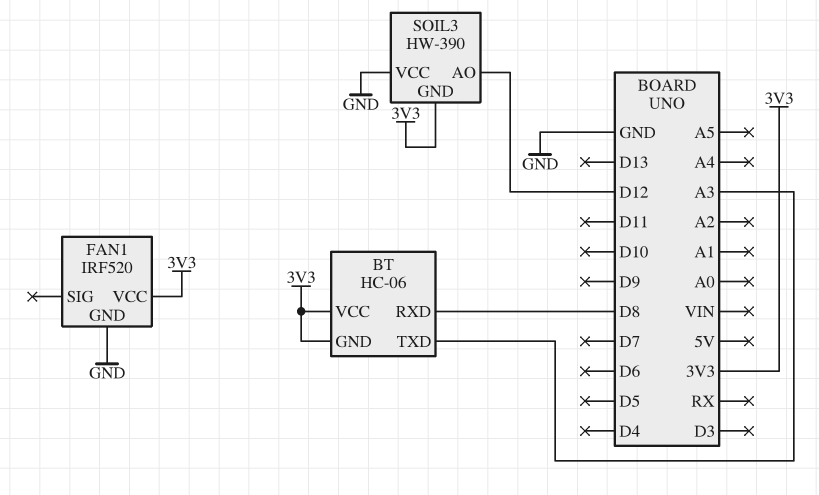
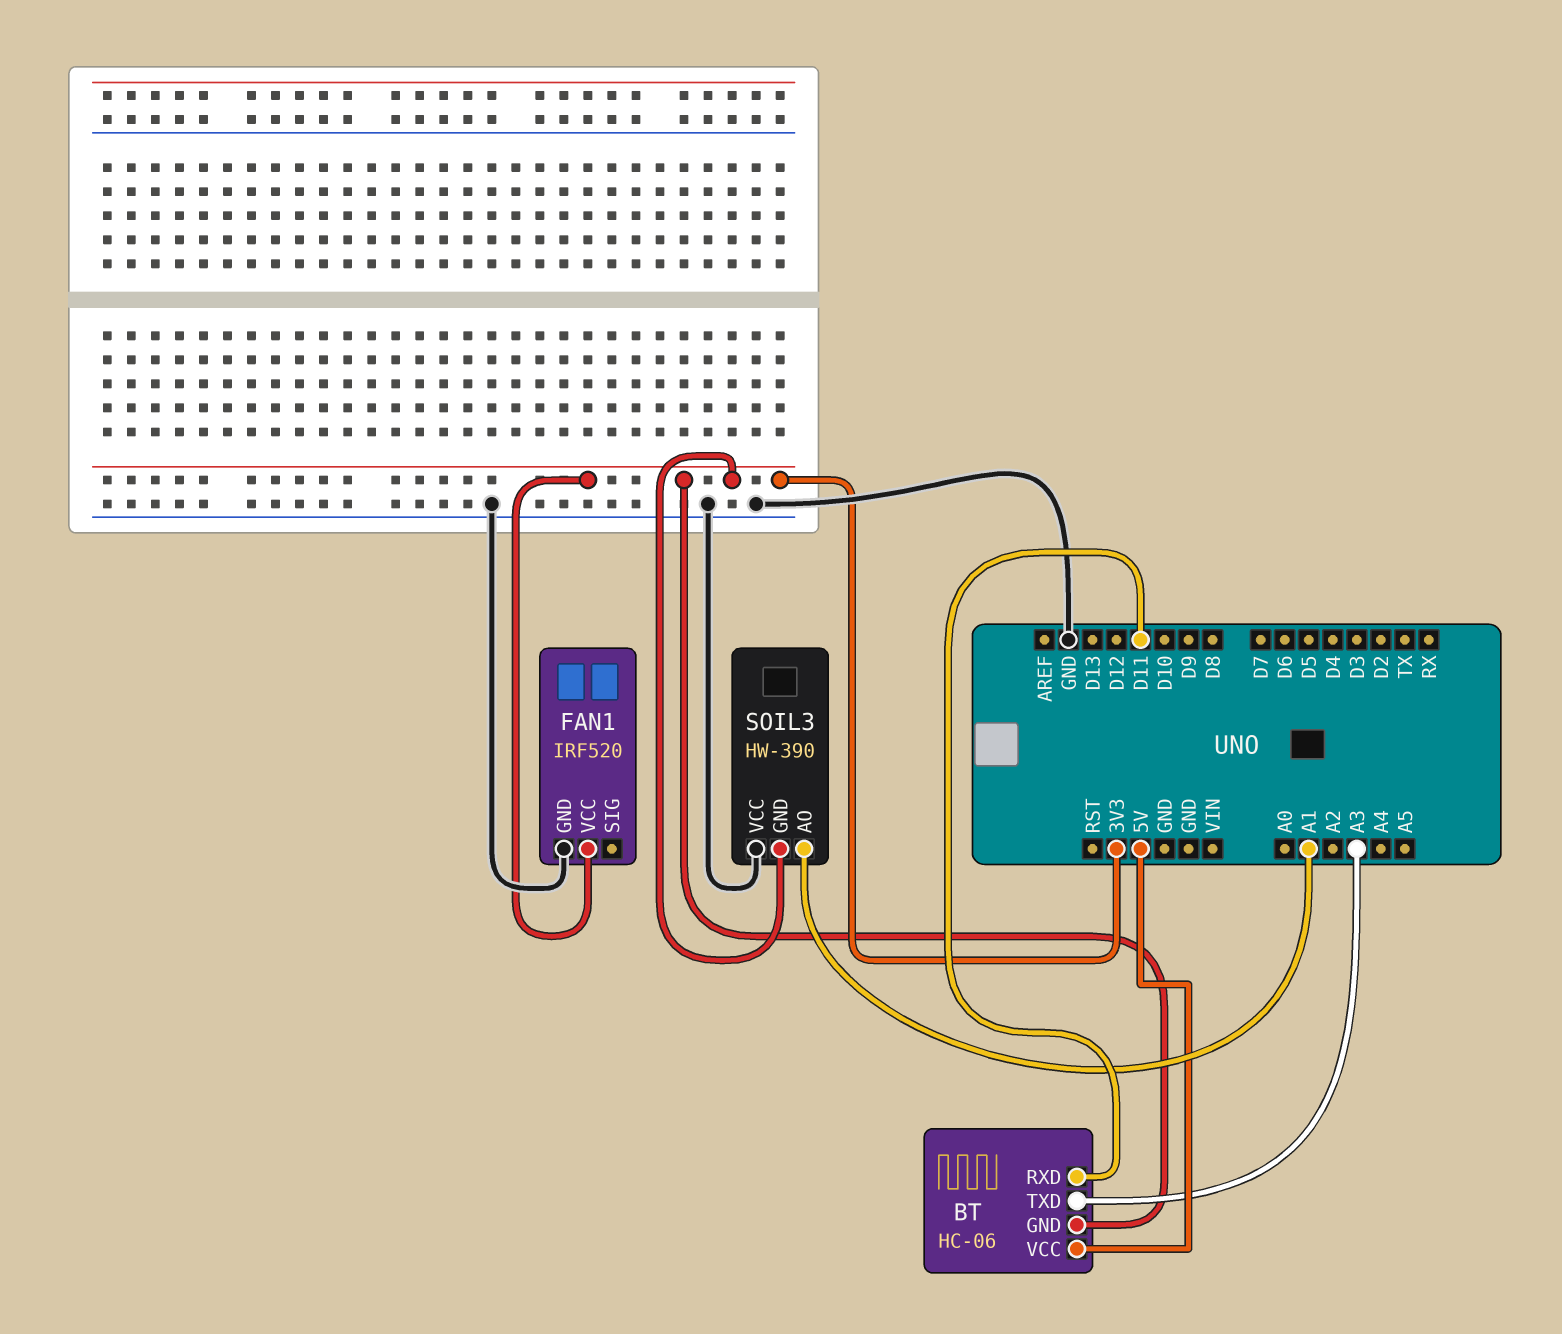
BT pin RXD: D8 -> D11
BT pin VCC: 3V3 -> 5V
SOIL3 pin AO: D12 -> A1

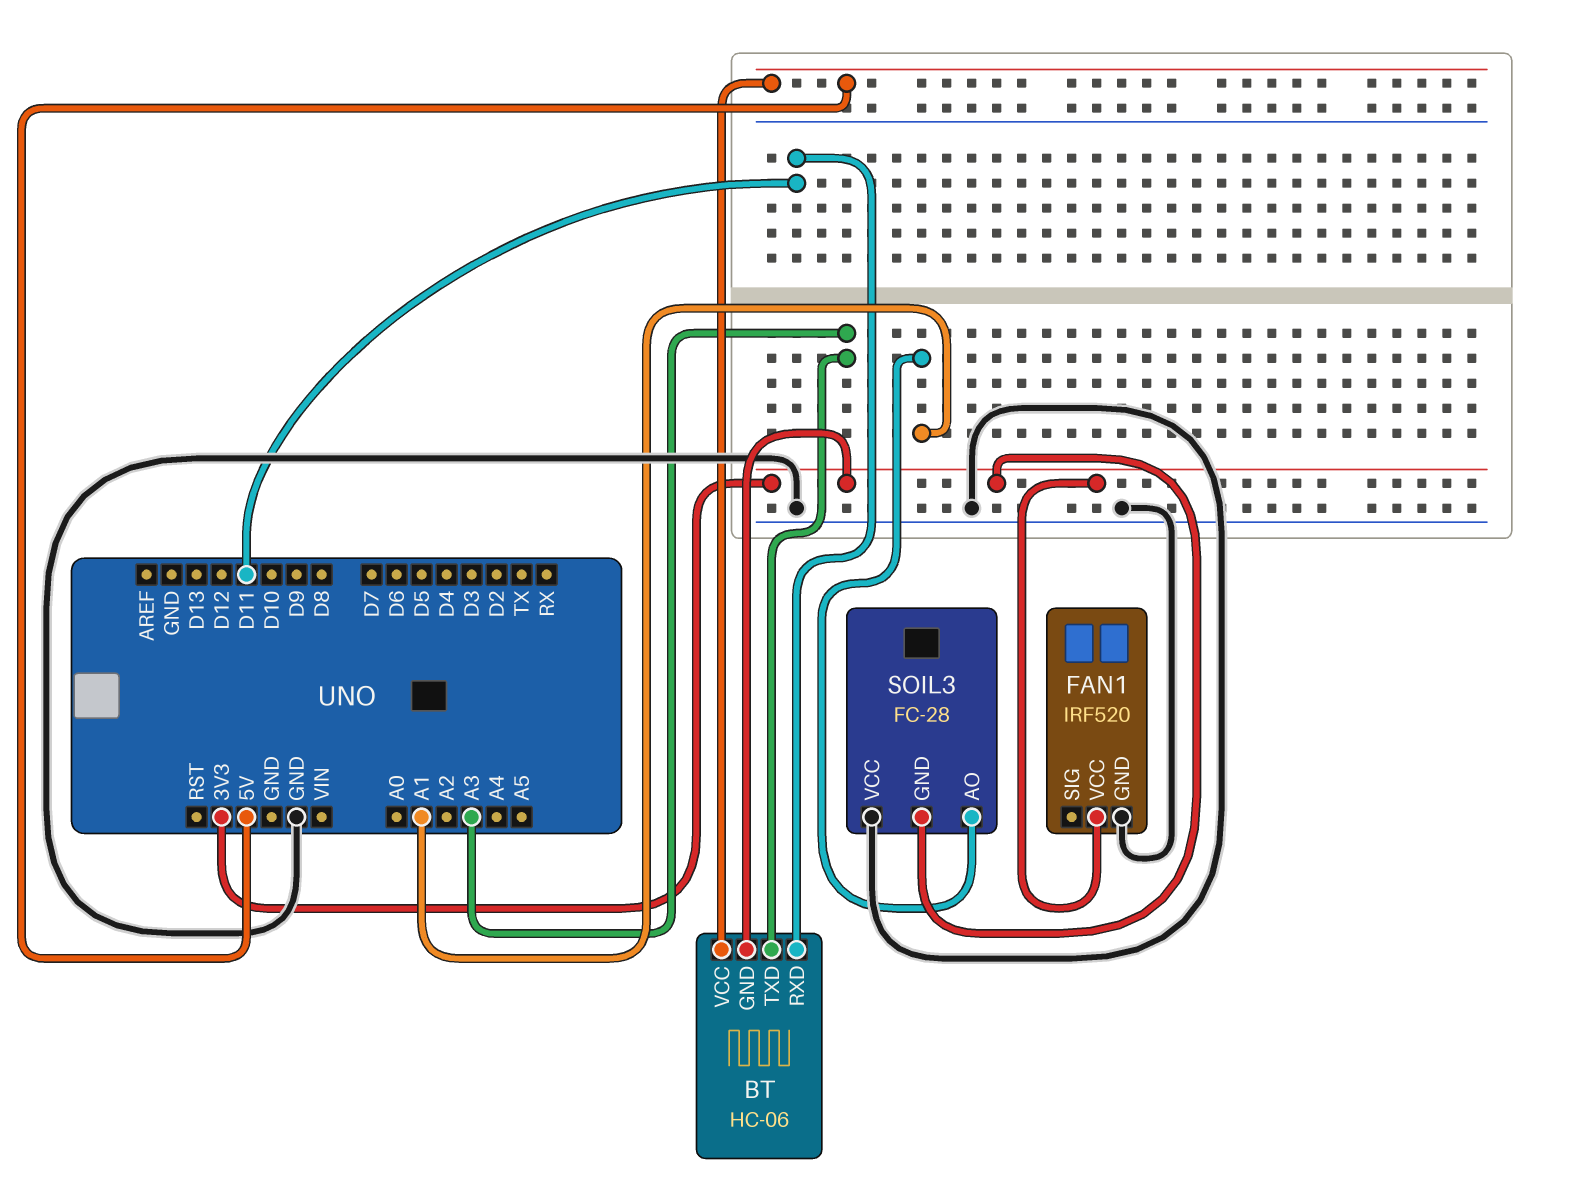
SOIL3: HW-390 -> FC-28

